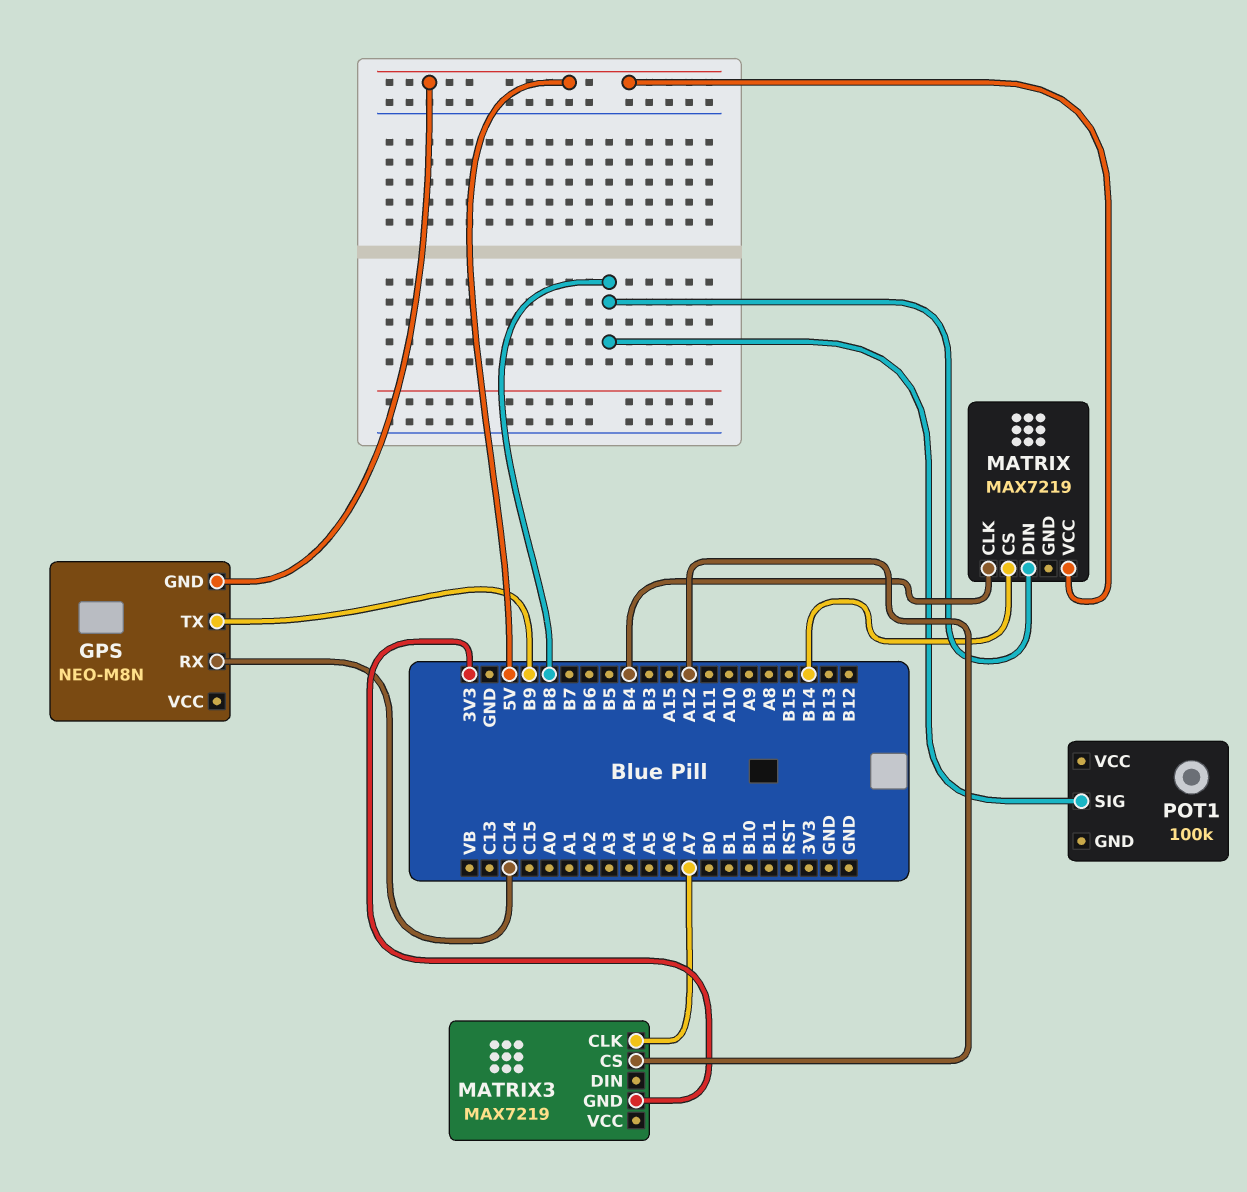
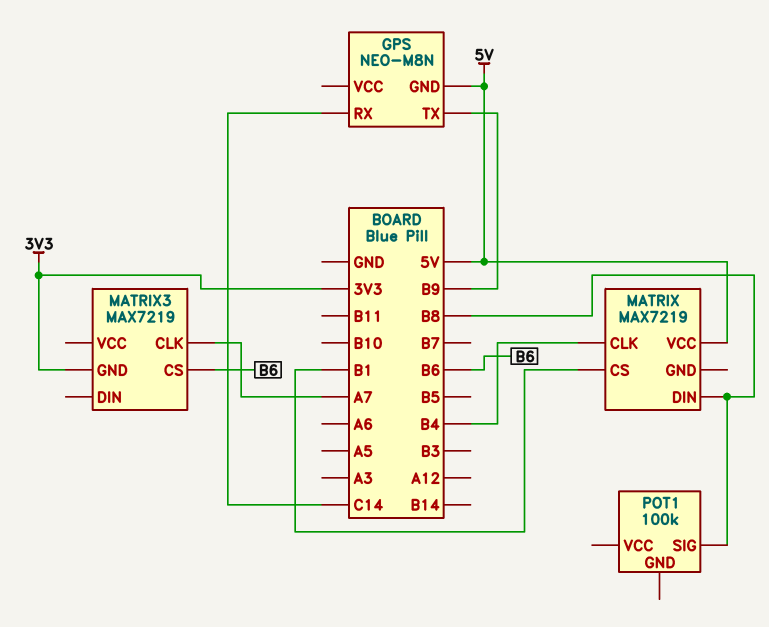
MATRIX pin CS: B14 -> B1
MATRIX3 pin CS: A12 -> B6

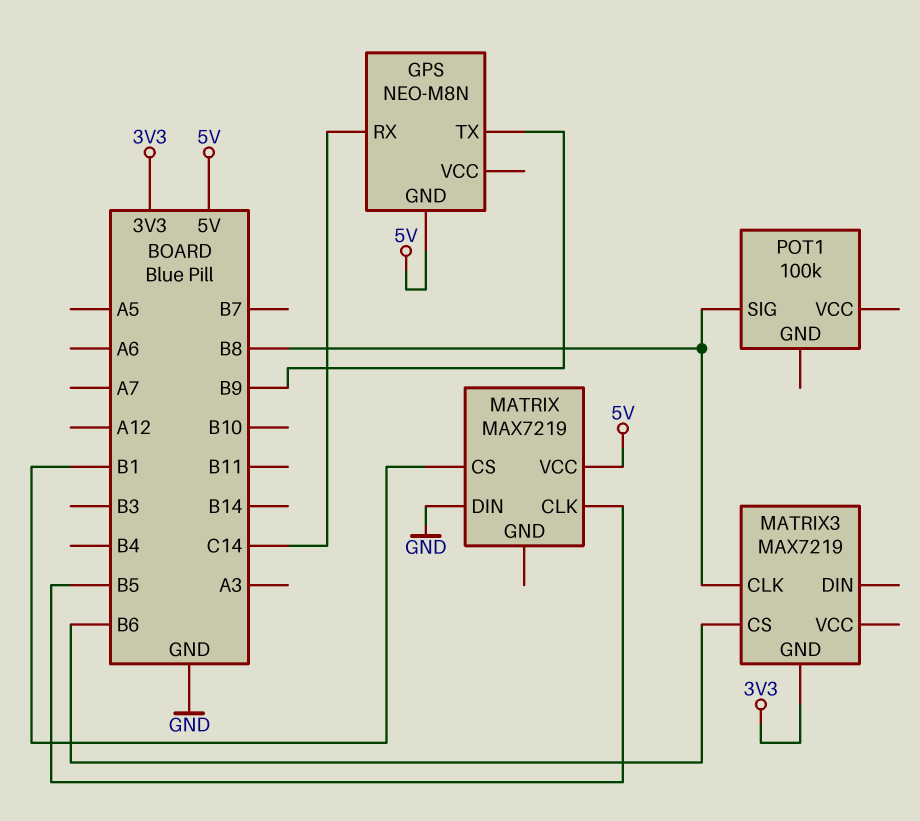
MATRIX pin CLK: B4 -> B5
MATRIX pin DIN: B8 -> GND
MATRIX3 pin CLK: A7 -> B8

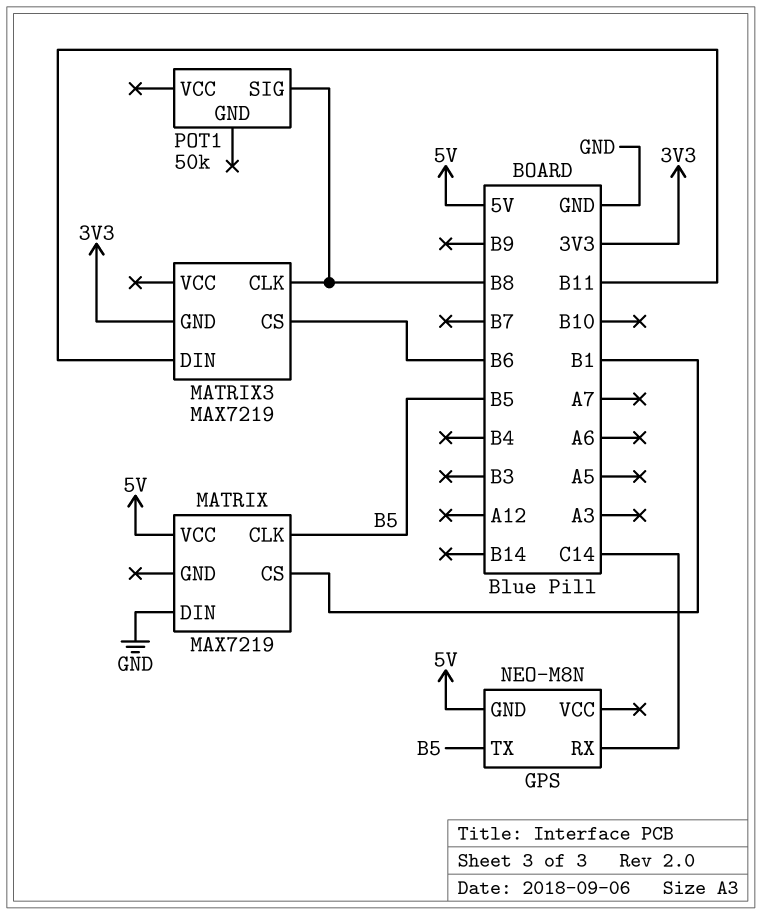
GPS pin TX: B9 -> B5
MATRIX3 pin DIN: none -> B11
POT1: 100k -> 50k

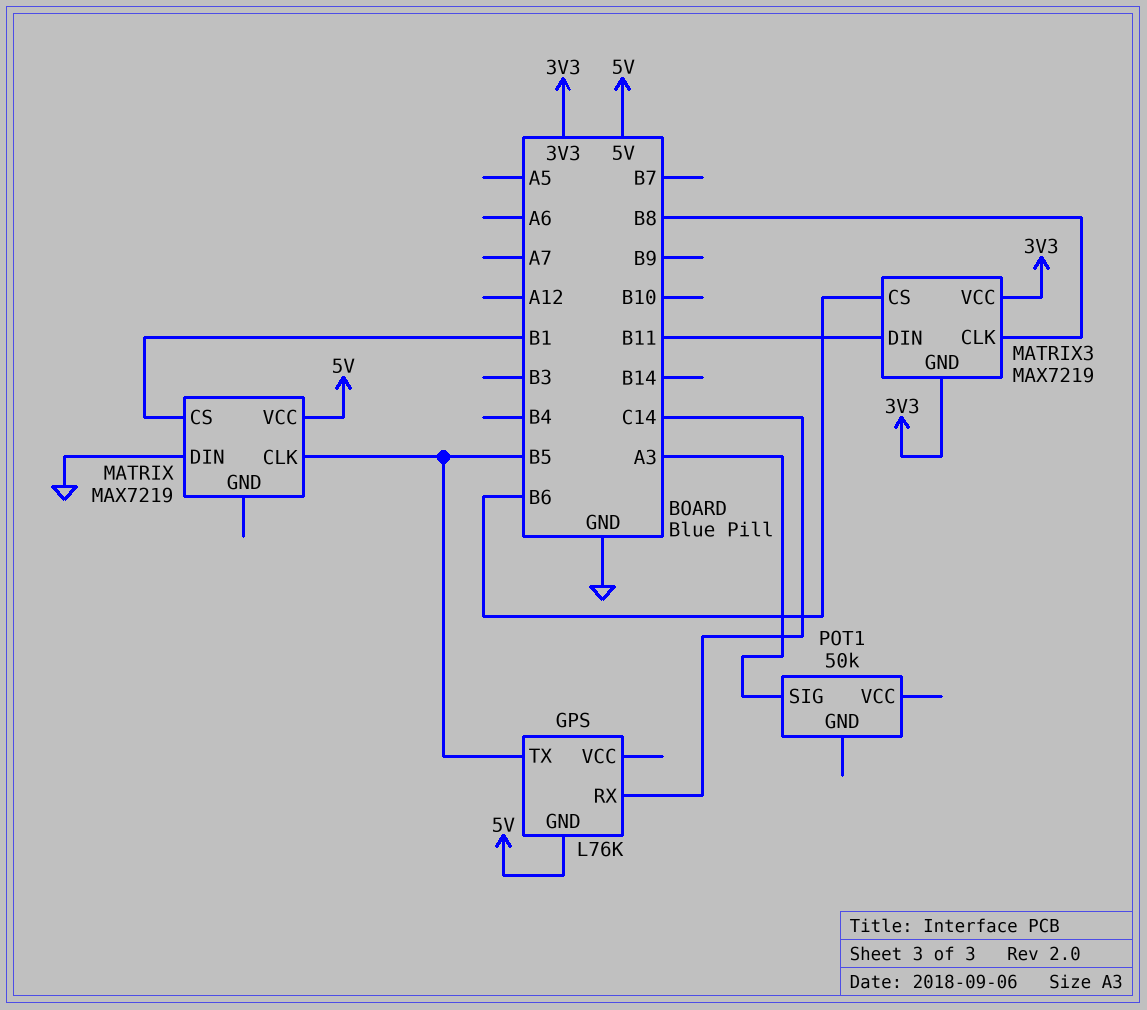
GPS: NEO-M8N -> L76K
MATRIX3 pin VCC: none -> 3V3
POT1 pin SIG: B8 -> A3

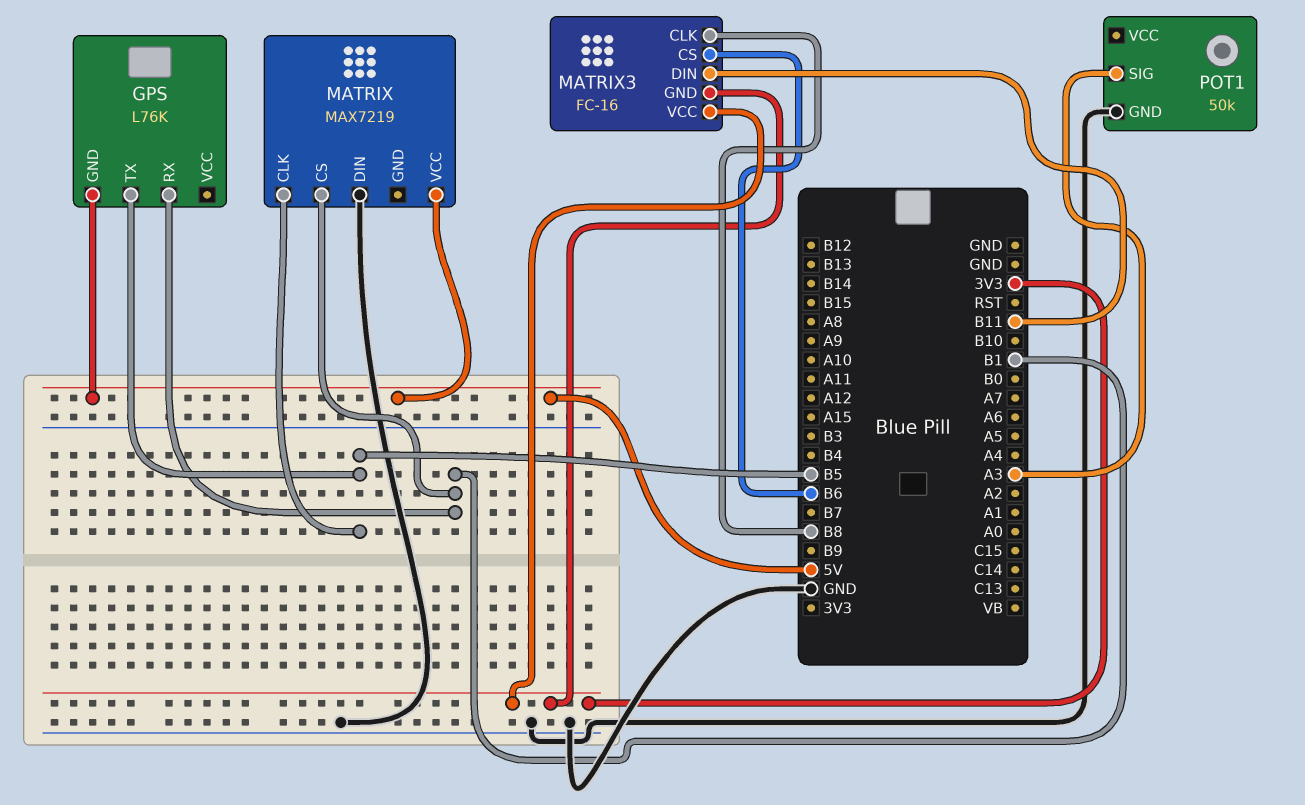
GPS pin RX: C14 -> B1
MATRIX3: MAX7219 -> FC-16
POT1 pin GND: none -> GND

